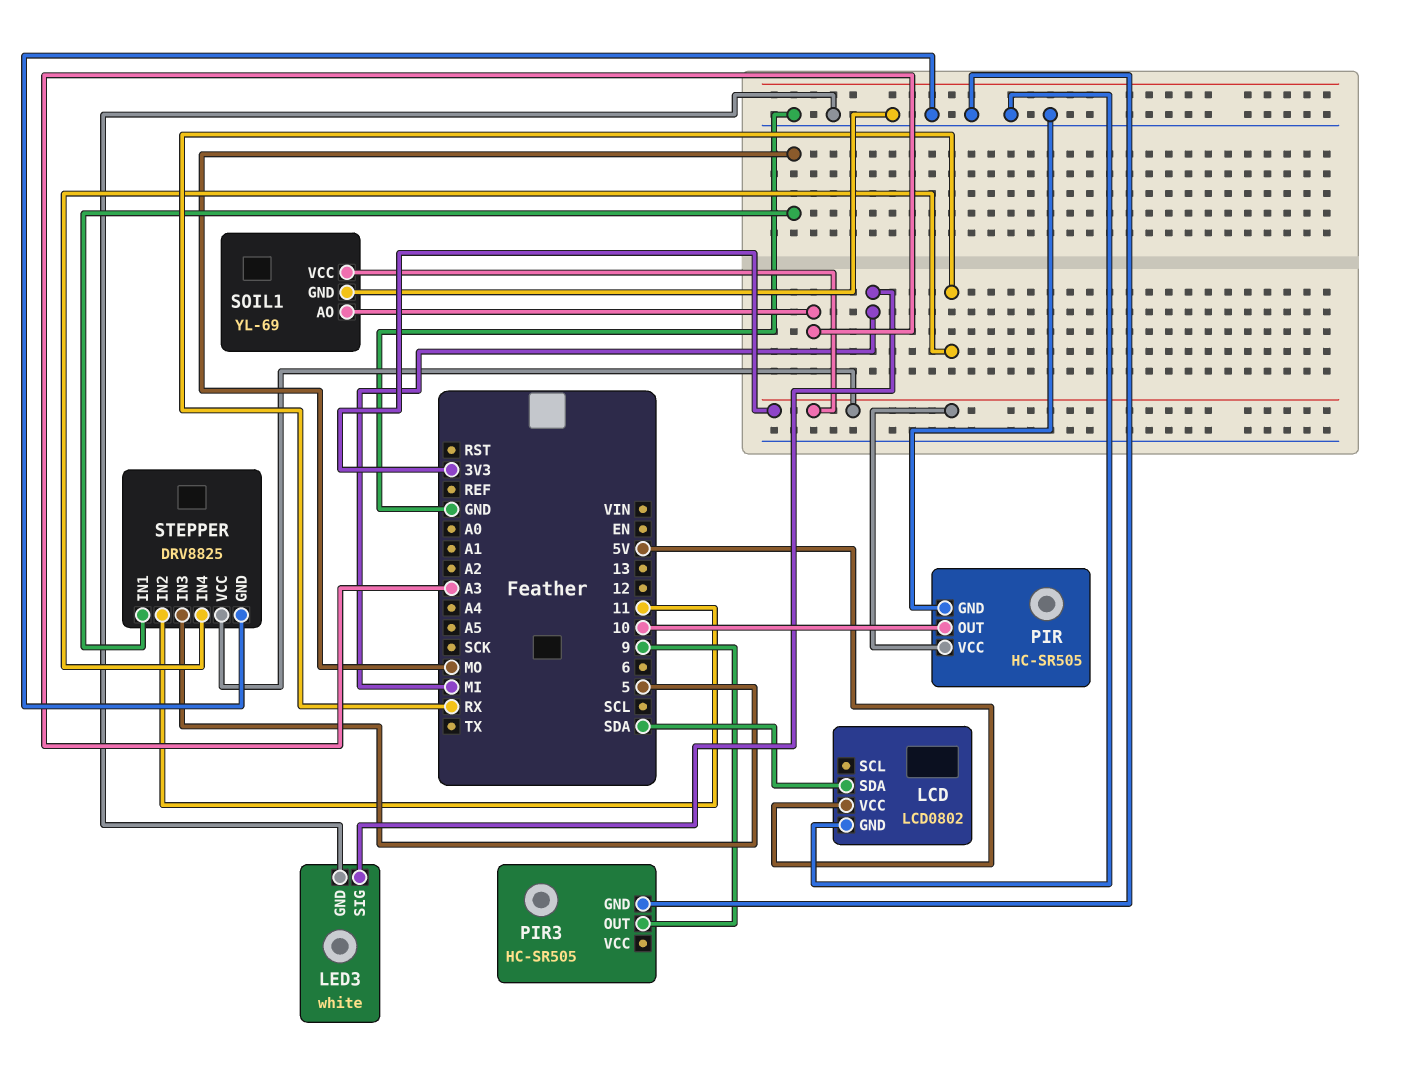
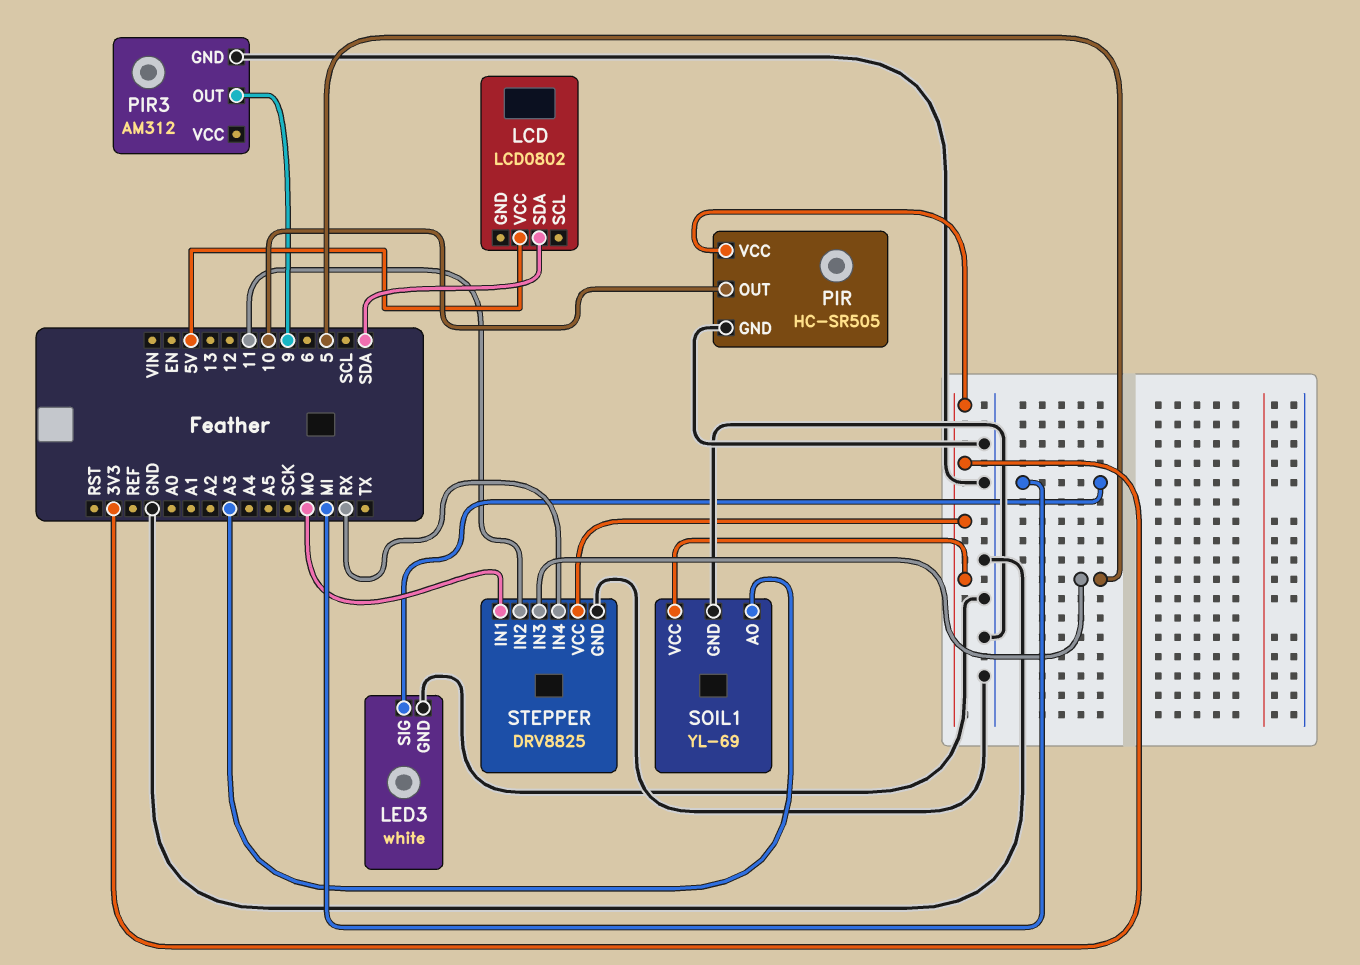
LCD pin GND: GND -> none
PIR3: HC-SR505 -> AM312

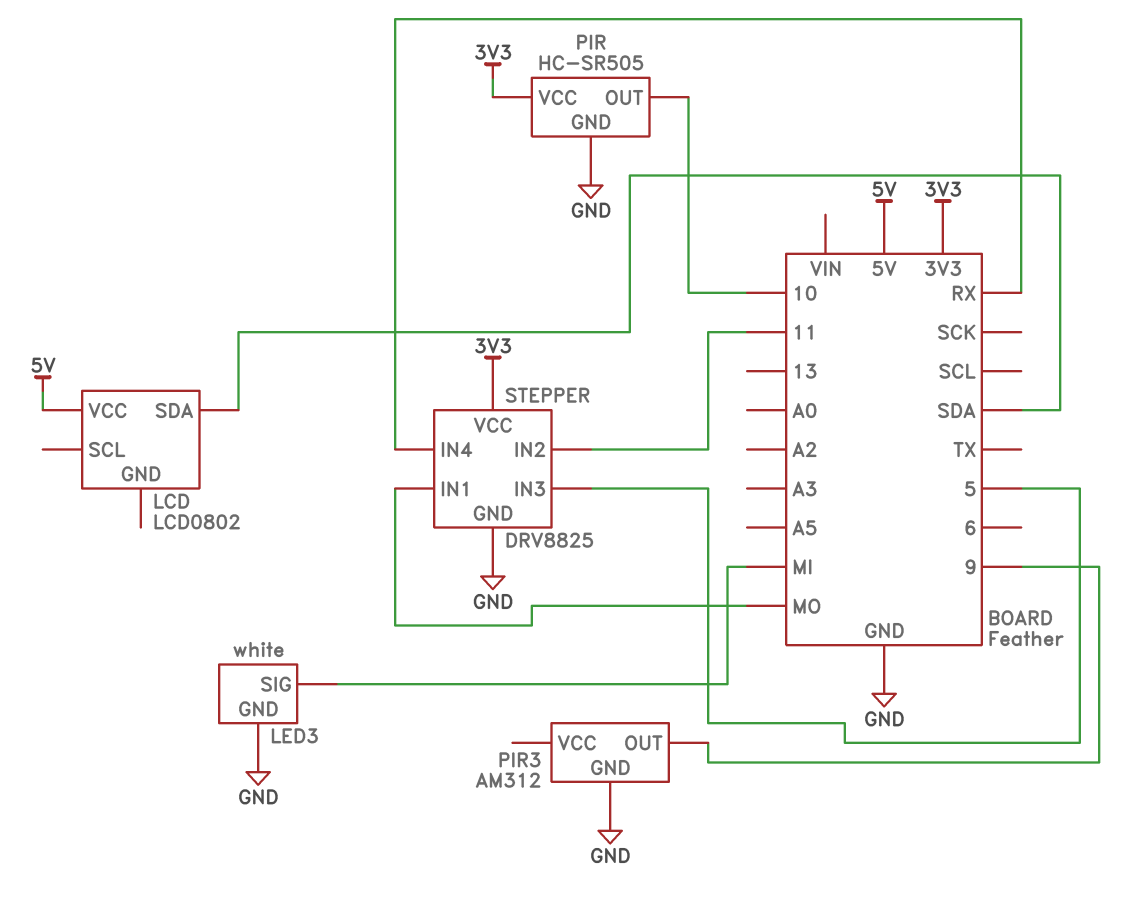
SOIL1: YL-69 -> none
SOIL1 pin AO: A3 -> none
SOIL1 pin GND: GND -> none
SOIL1 pin VCC: 3V3 -> none

